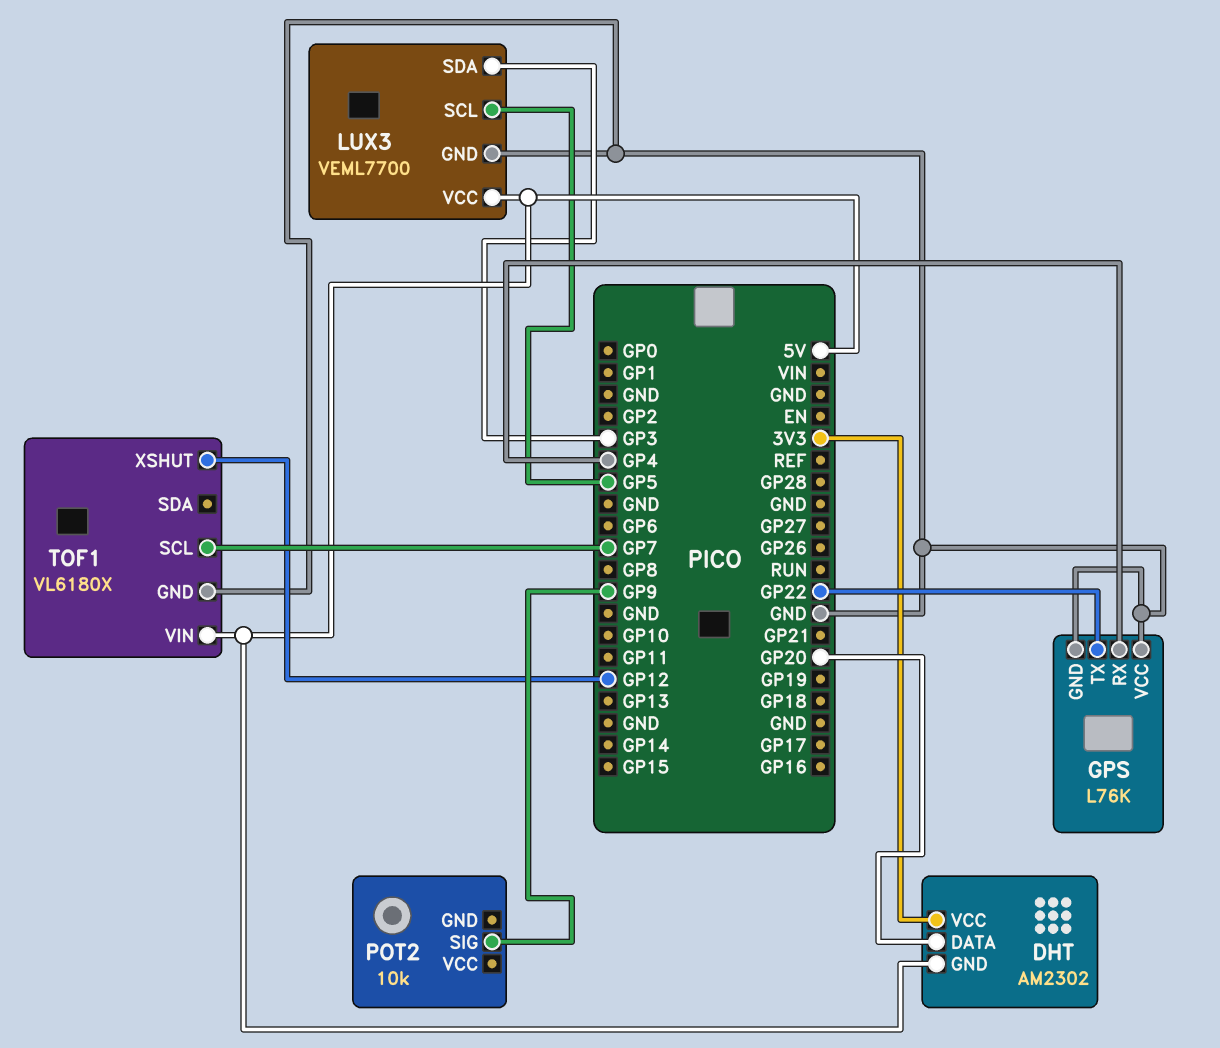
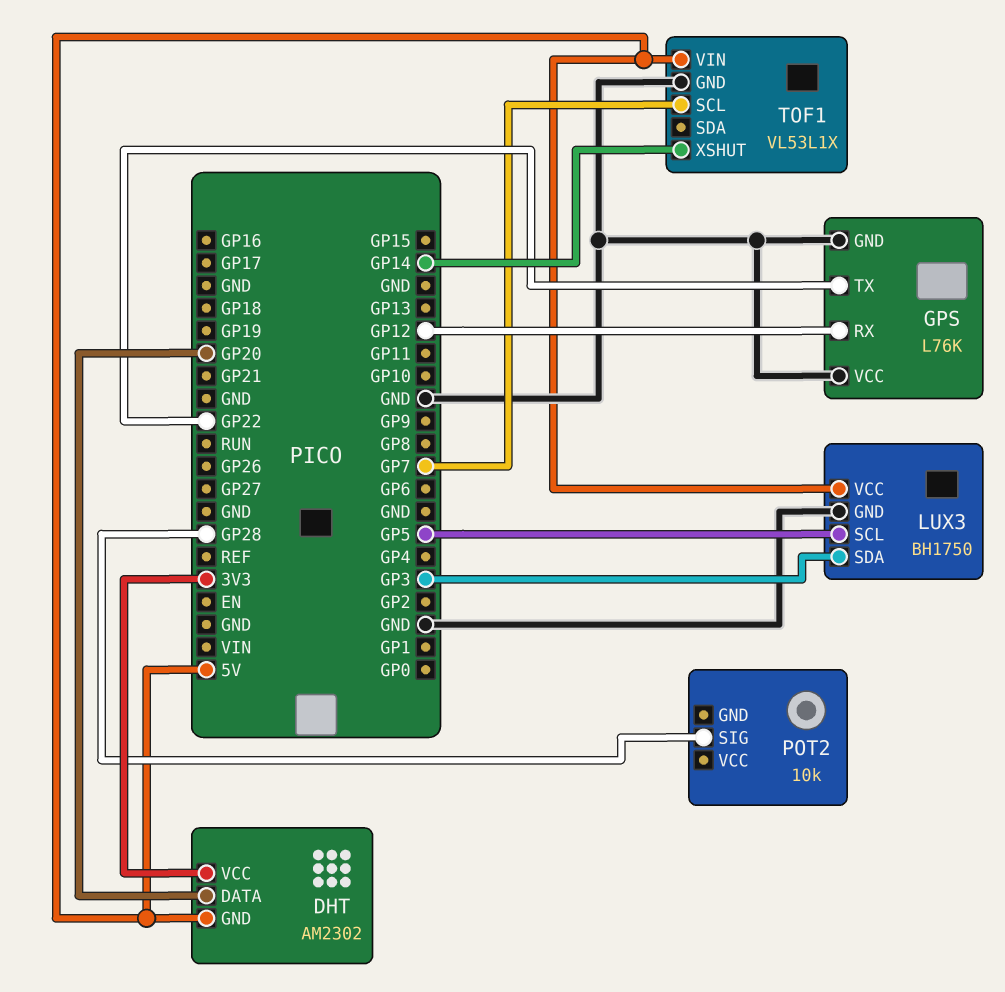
GPS pin RX: GP4 -> GP12
LUX3: VEML7700 -> BH1750
POT2 pin SIG: GP9 -> GP28
TOF1: VL6180X -> VL53L1X
TOF1 pin XSHUT: GP12 -> GP14

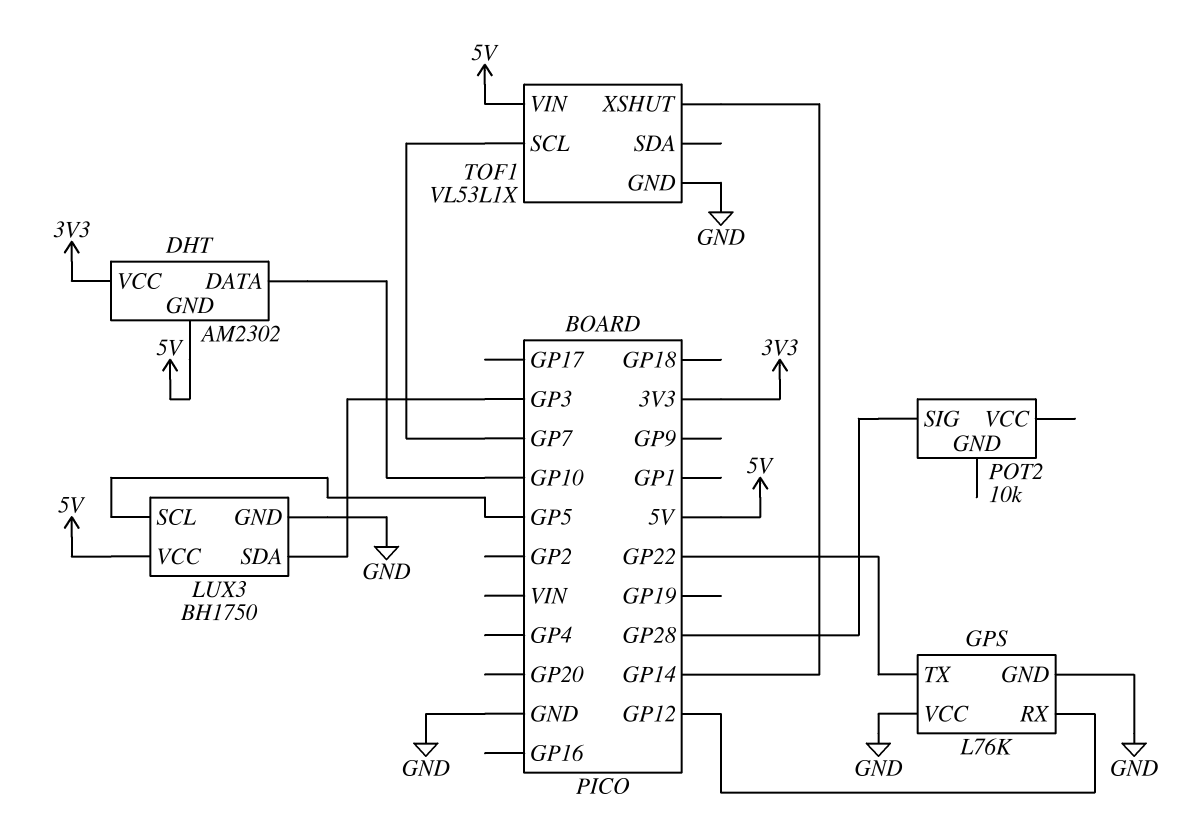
DHT pin DATA: GP20 -> GP10

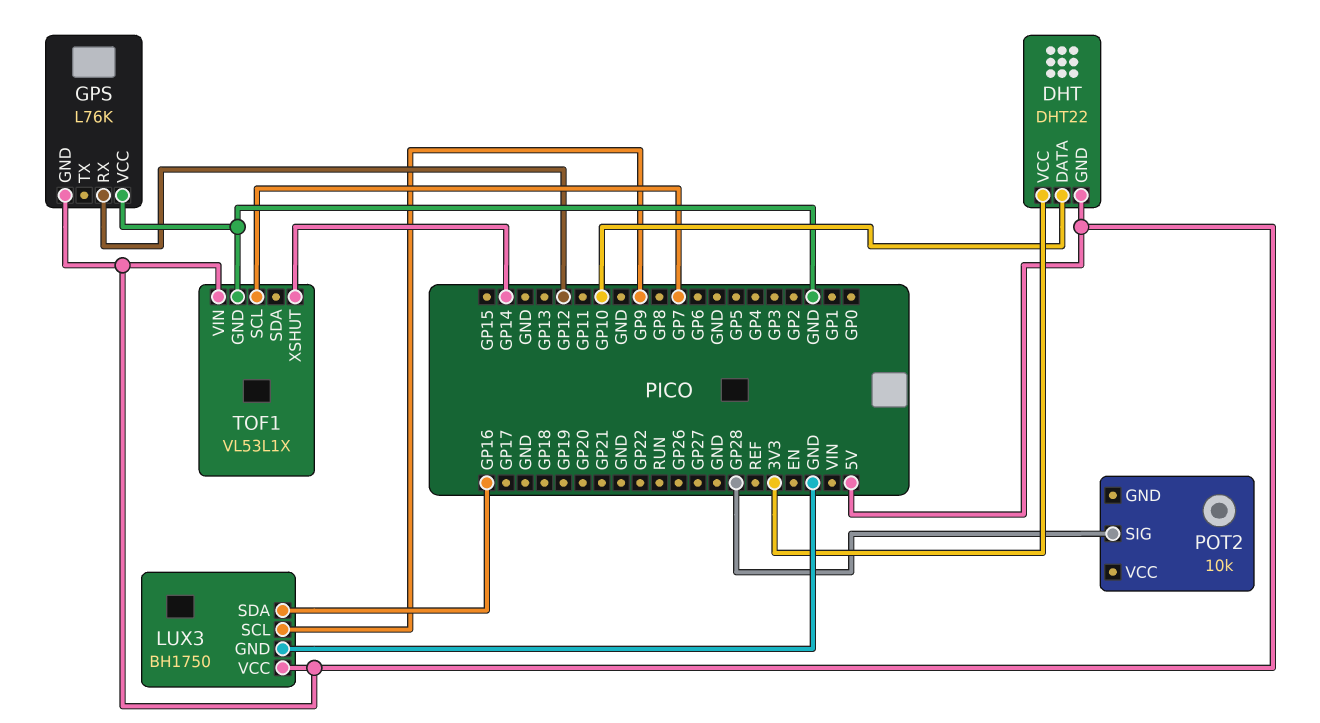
DHT: AM2302 -> DHT22
GPS pin GND: GND -> 5V
GPS pin TX: GP22 -> none
LUX3 pin SCL: GP5 -> GP9
LUX3 pin SDA: GP3 -> GP16

